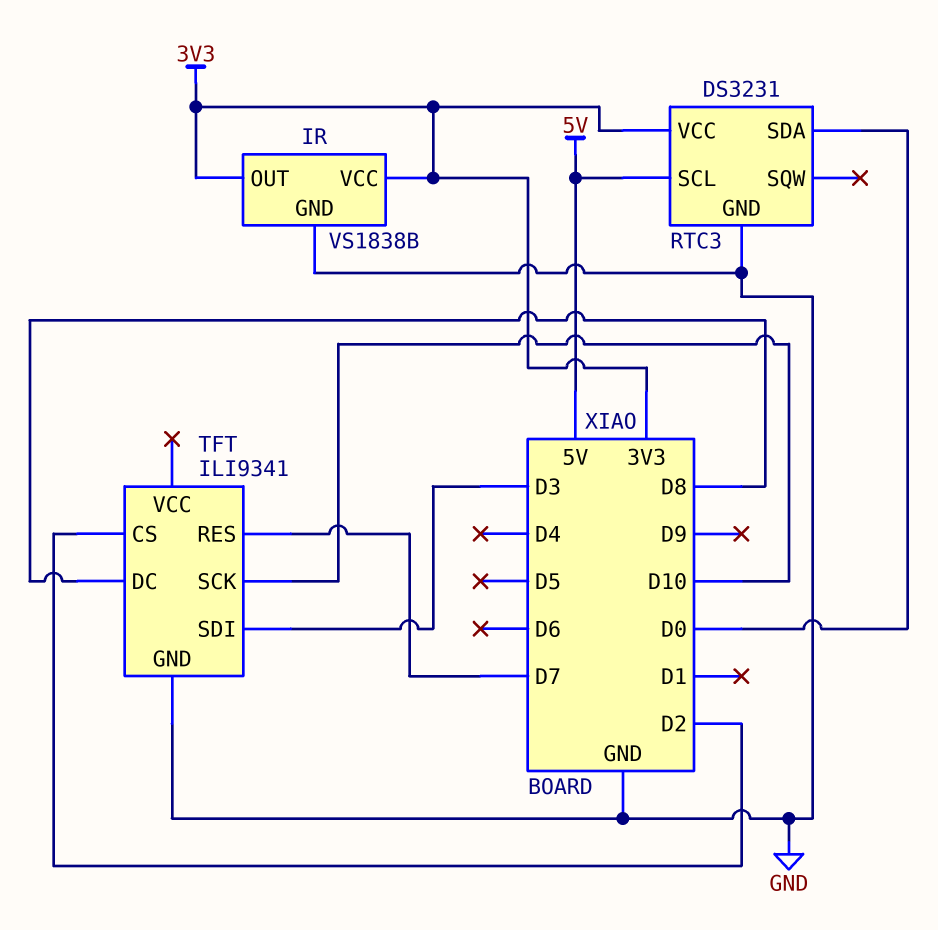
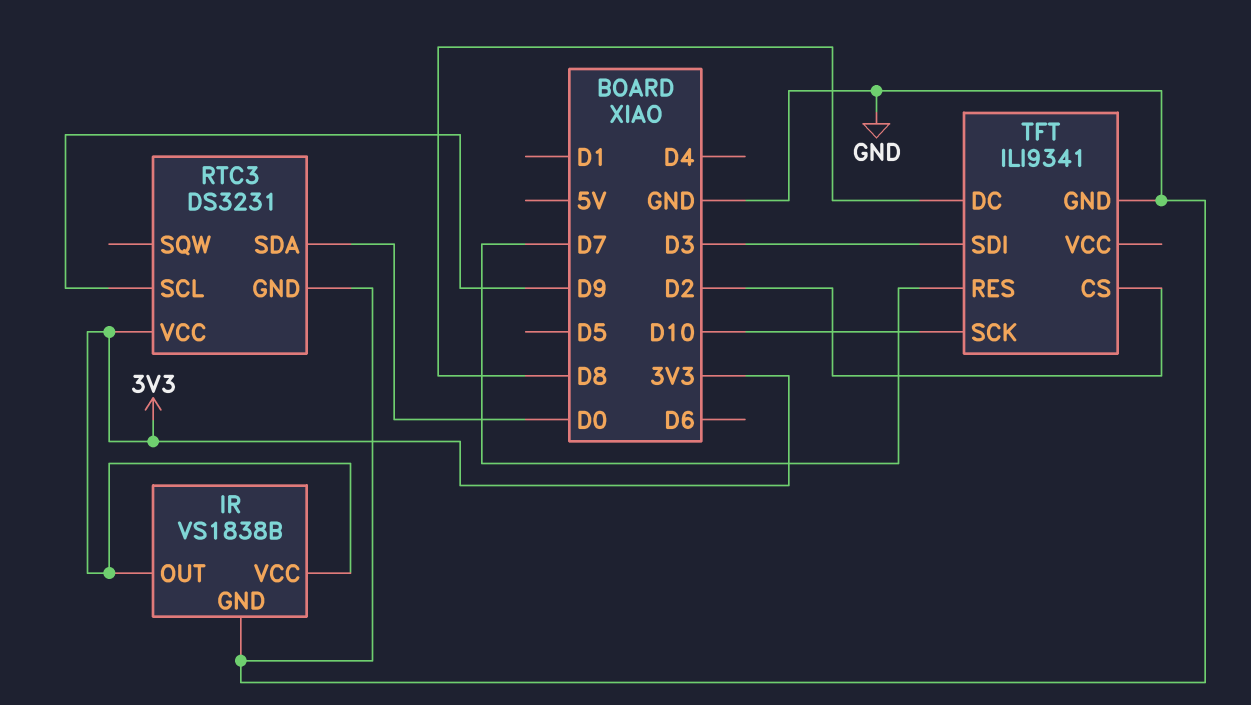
RTC3 pin SCL: 5V -> D9

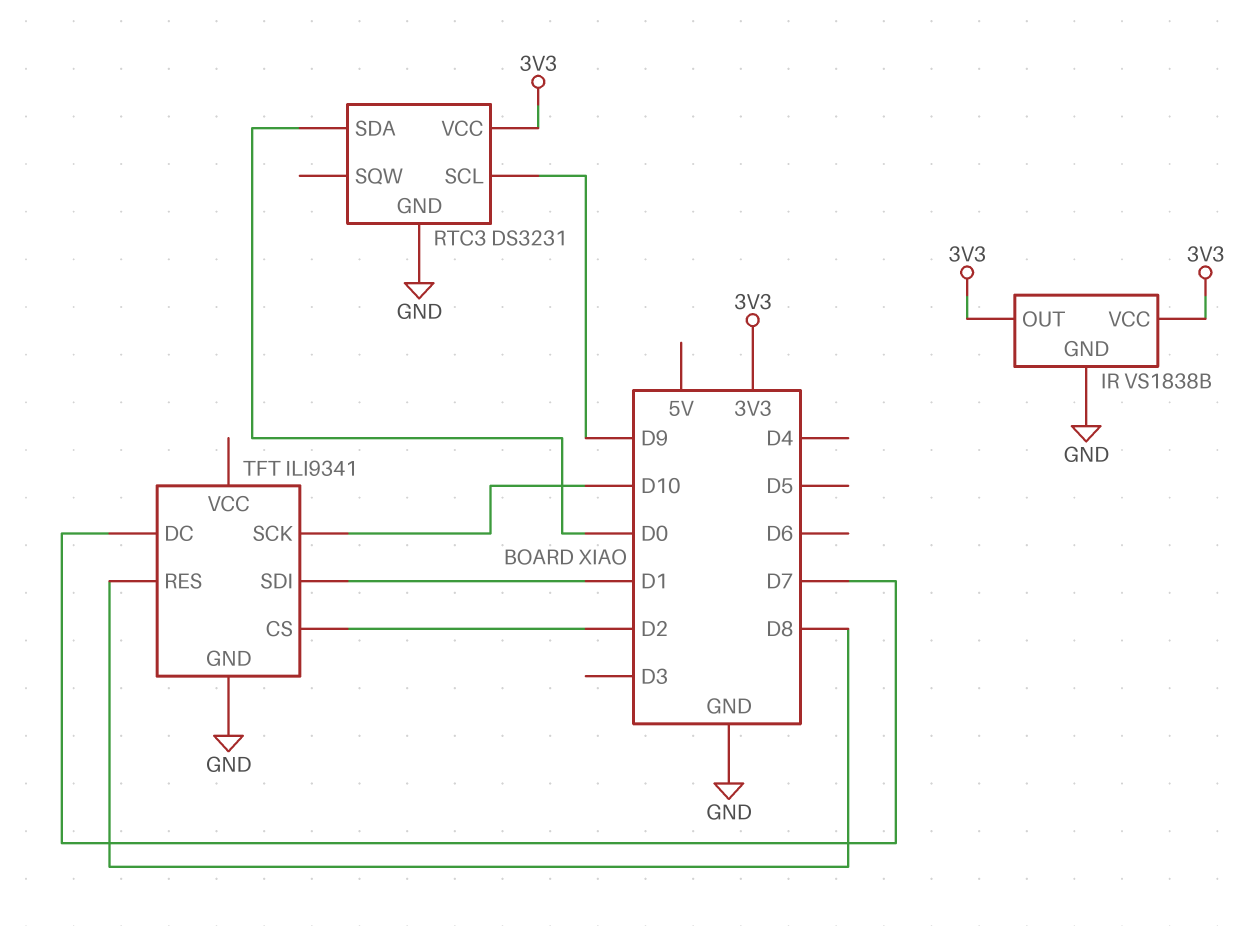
TFT pin DC: D8 -> D7
TFT pin RES: D7 -> D8
TFT pin SDI: D3 -> D1

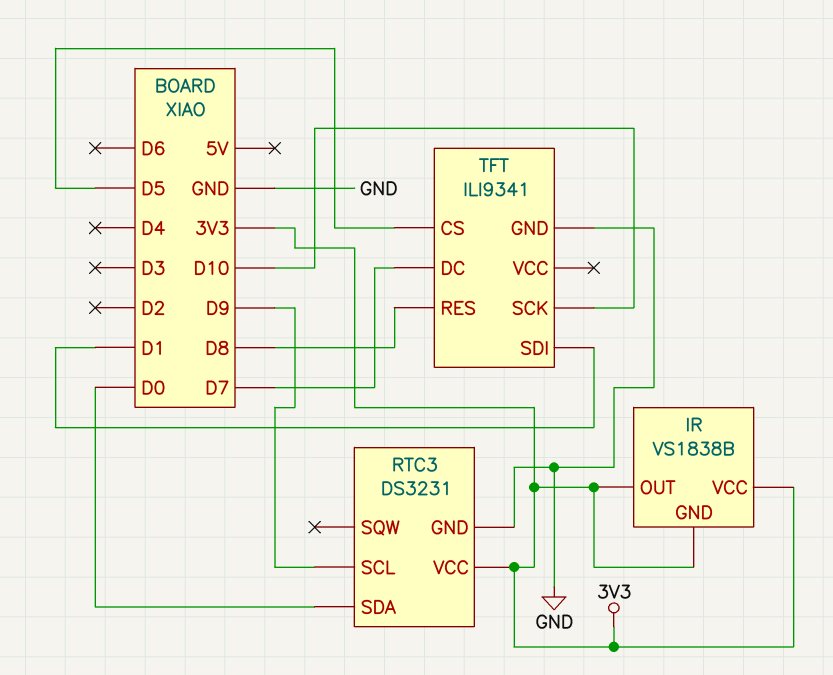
IR pin GND: GND -> 3V3
TFT pin CS: D2 -> D5

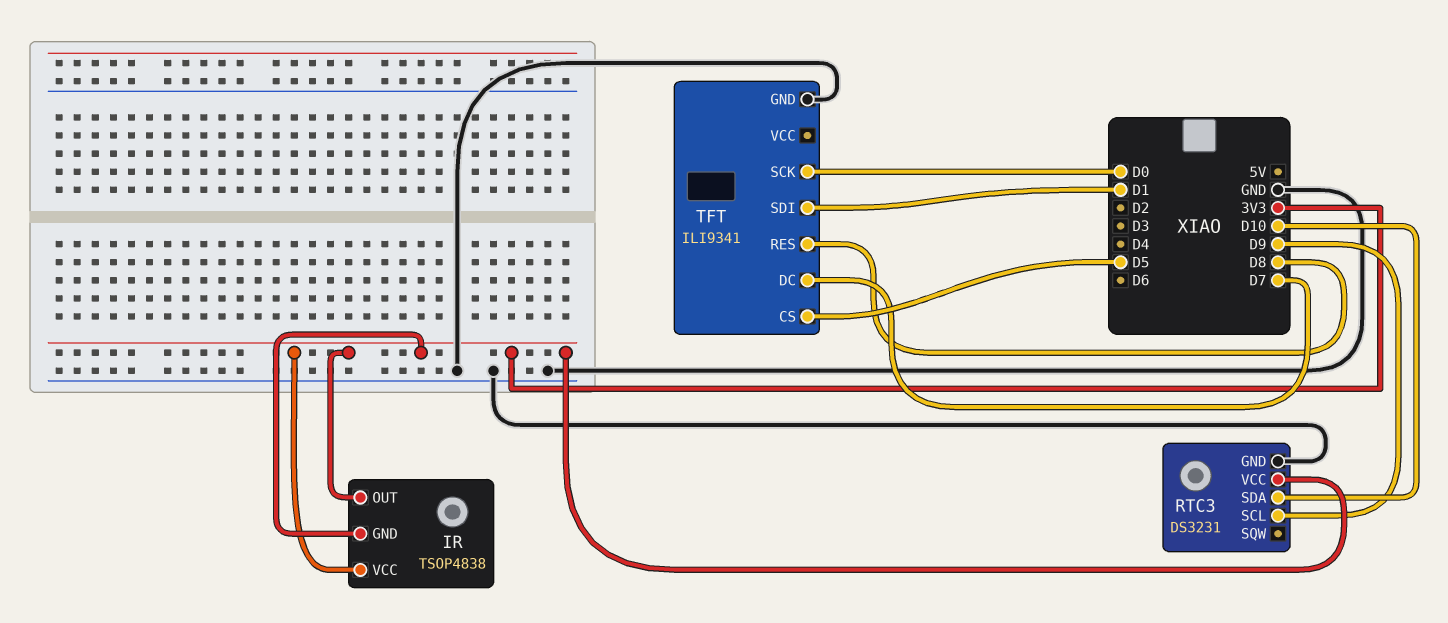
IR: VS1838B -> TSOP4838
RTC3 pin SDA: D0 -> D10
TFT pin SCK: D10 -> D0

